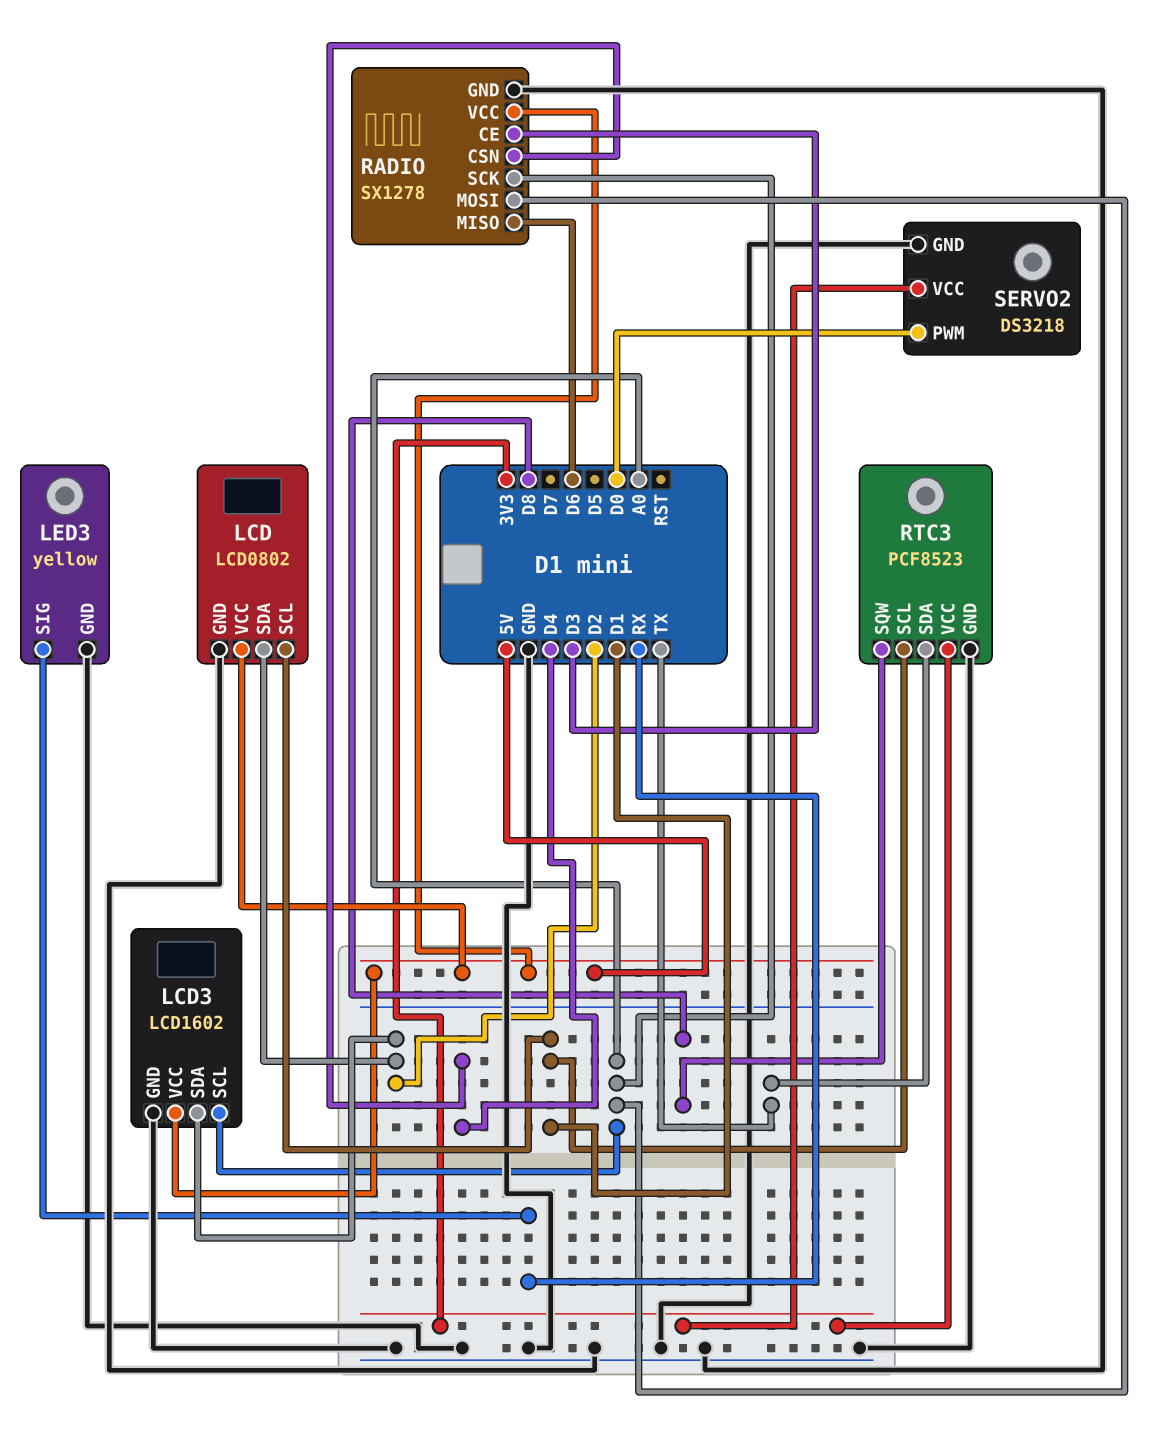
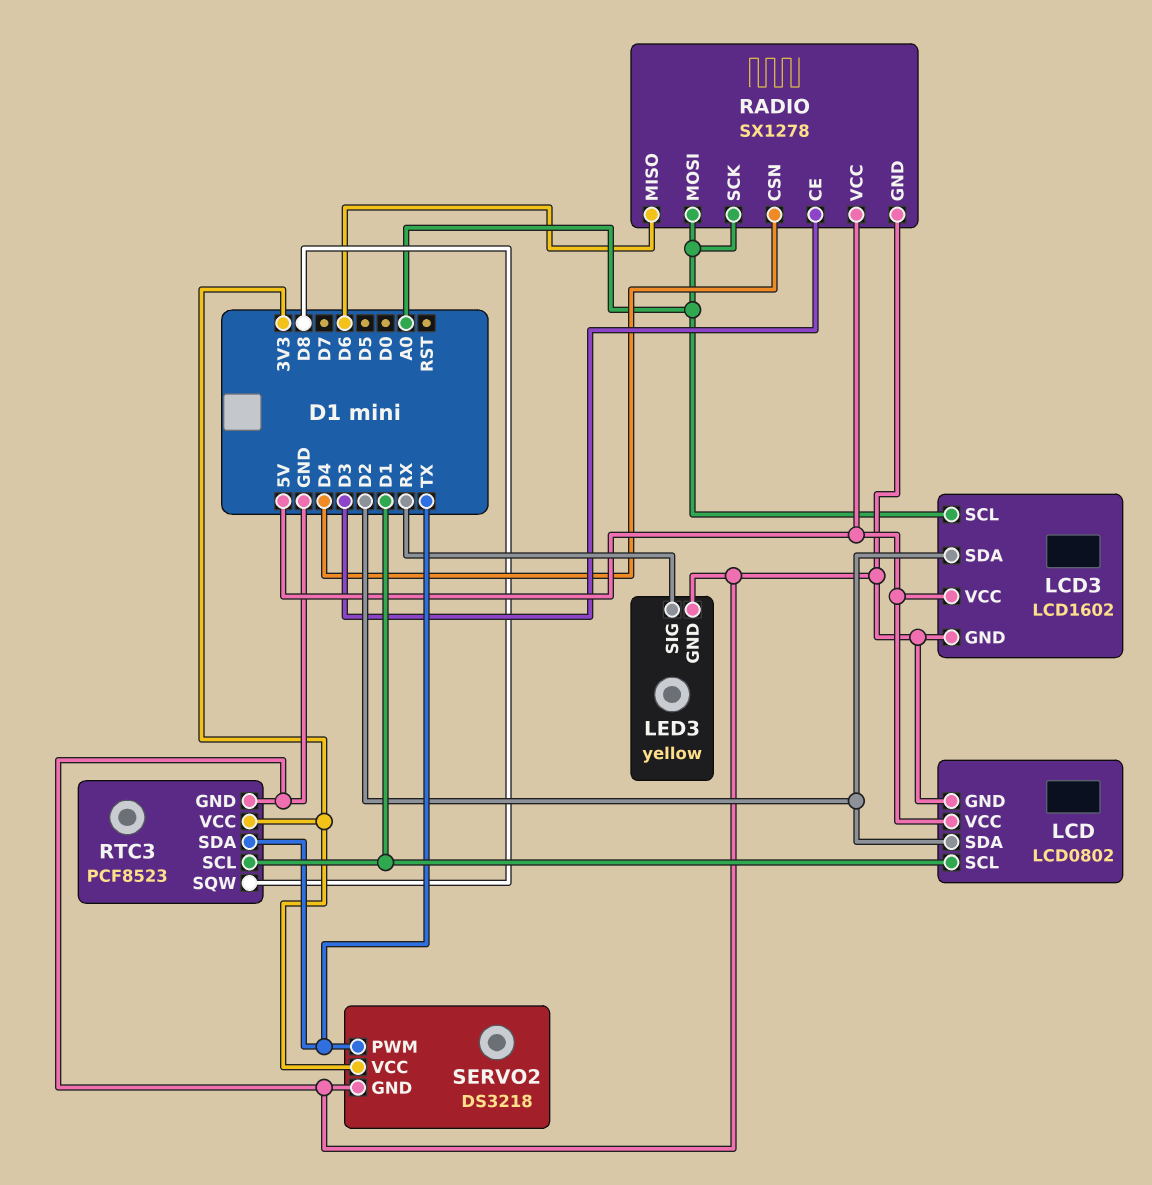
SERVO2 pin PWM: D0 -> TX

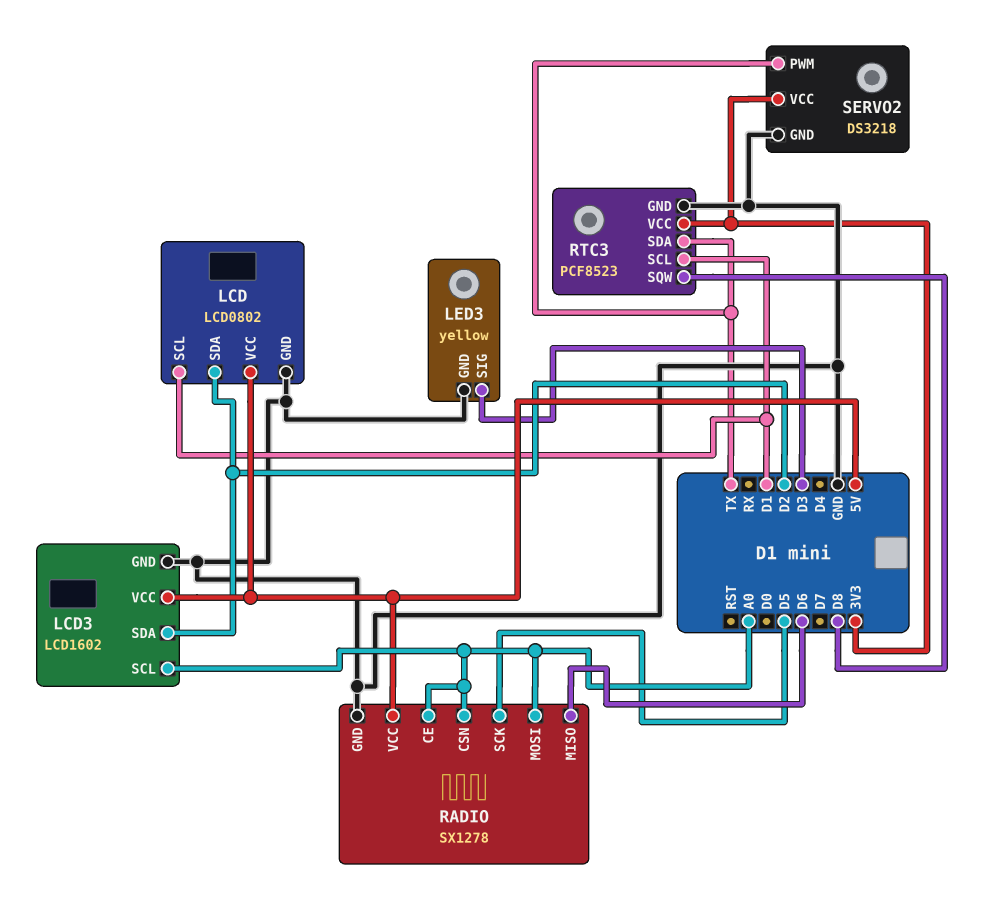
LED3 pin SIG: RX -> D3
RADIO pin CE: D3 -> A0
RADIO pin CSN: D4 -> A0
RADIO pin SCK: A0 -> D5

